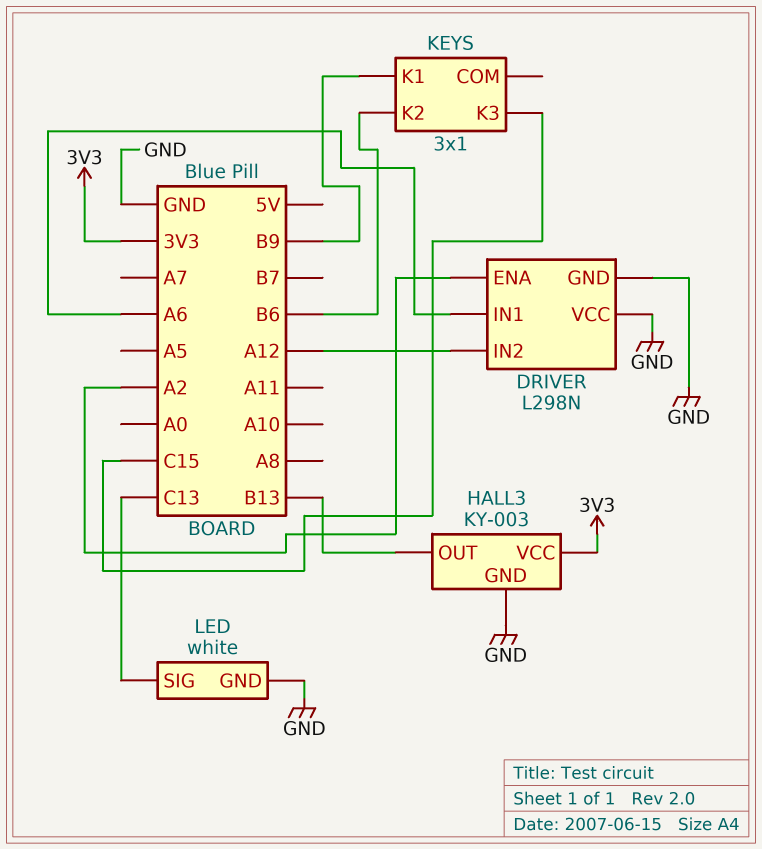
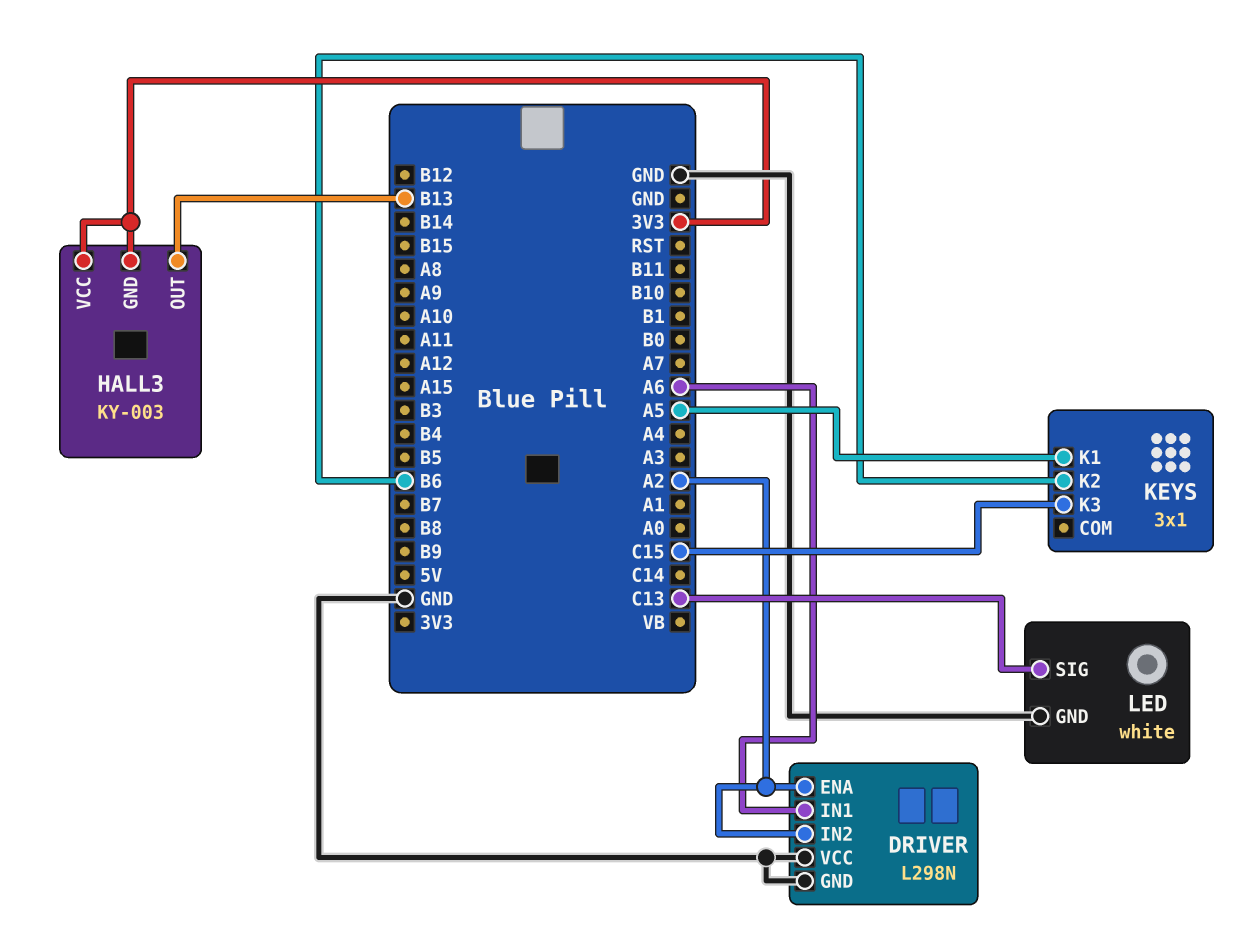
DRIVER pin IN2: A12 -> A2
HALL3 pin GND: GND -> 3V3
KEYS pin K1: B9 -> A5

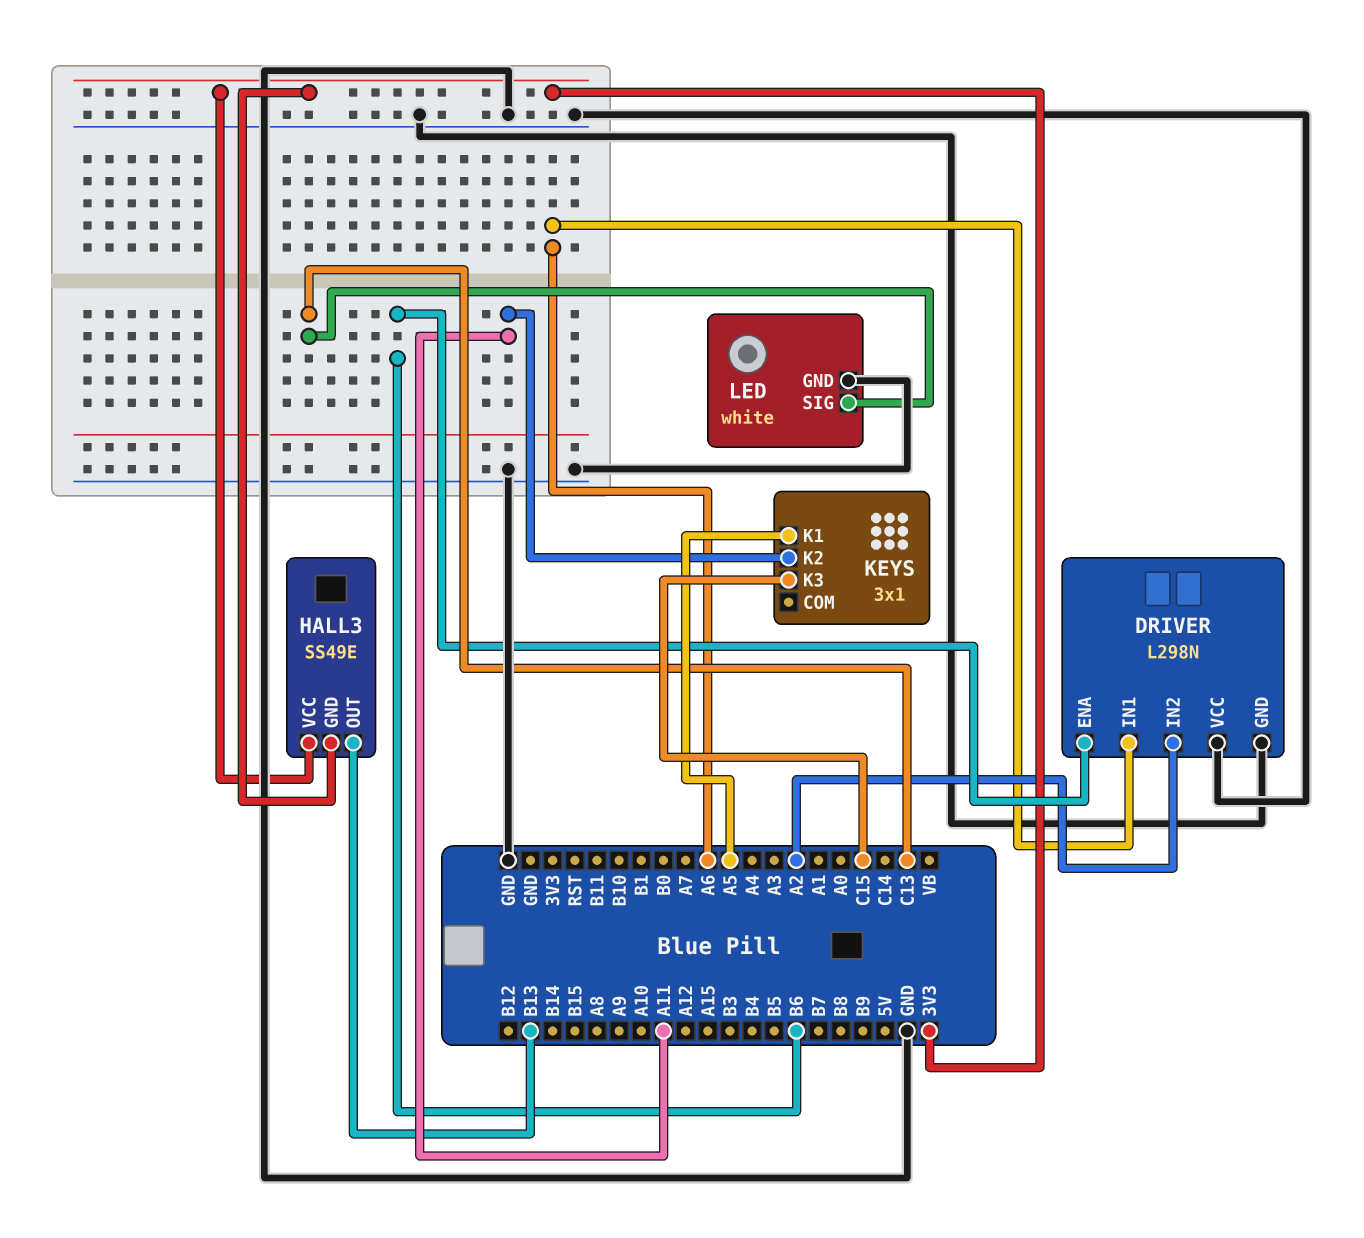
DRIVER pin ENA: A2 -> B6
HALL3: KY-003 -> SS49E
KEYS pin K2: B6 -> A11

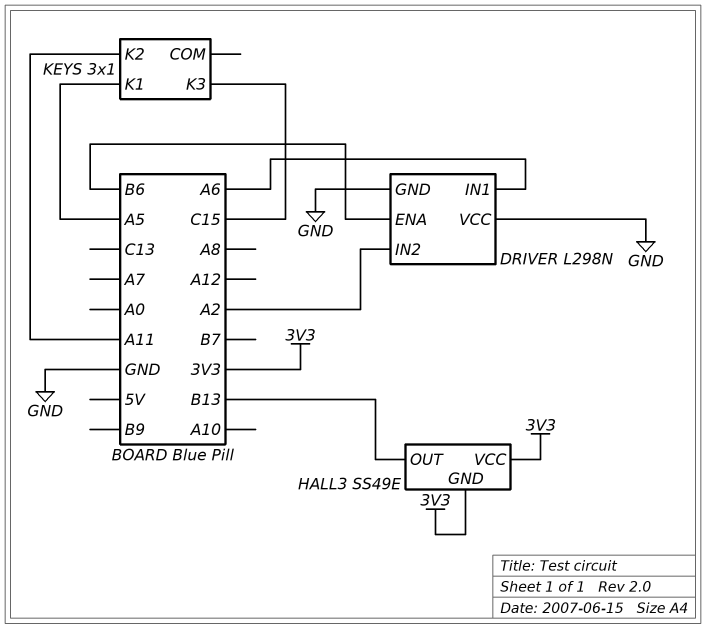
LED: white -> none
LED pin GND: GND -> none
LED pin SIG: C13 -> none

